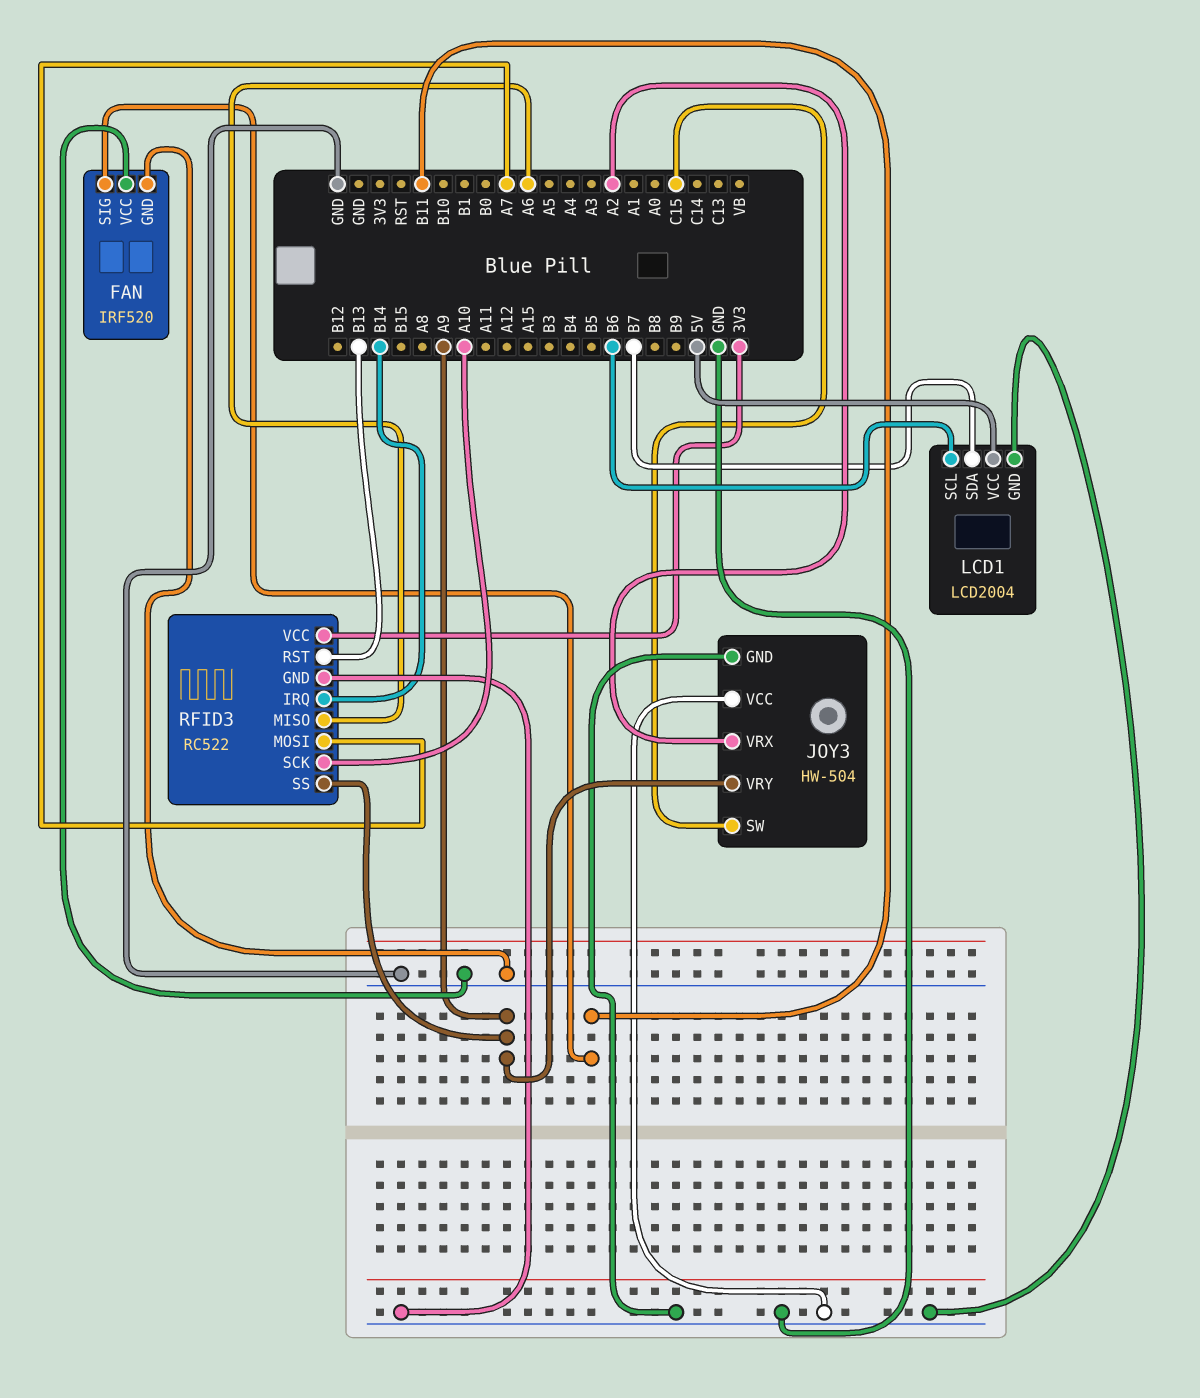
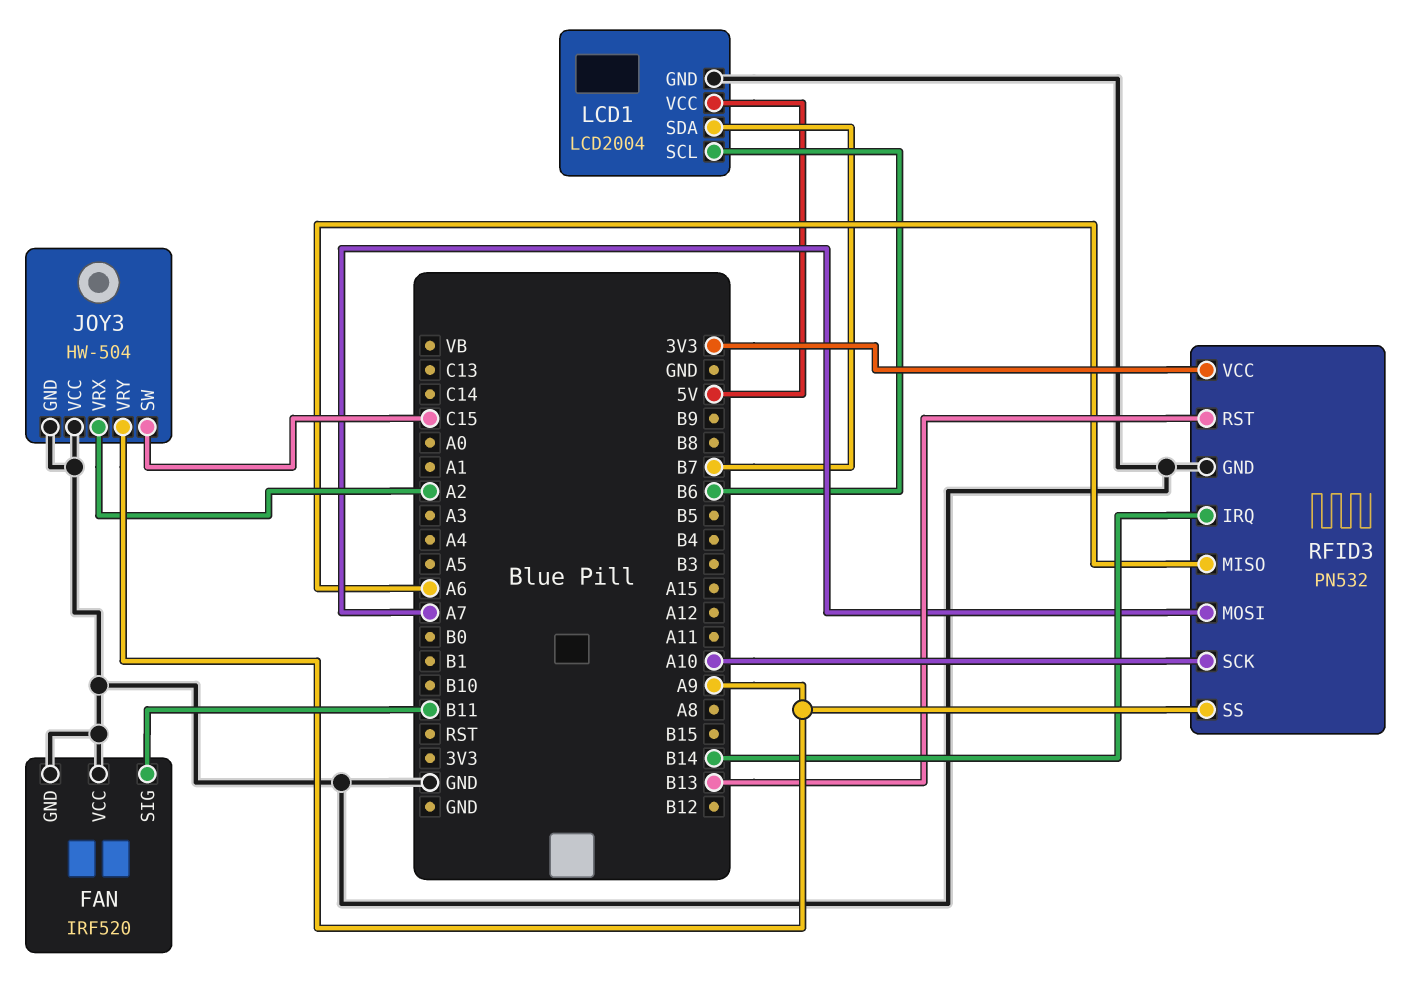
RFID3: RC522 -> PN532

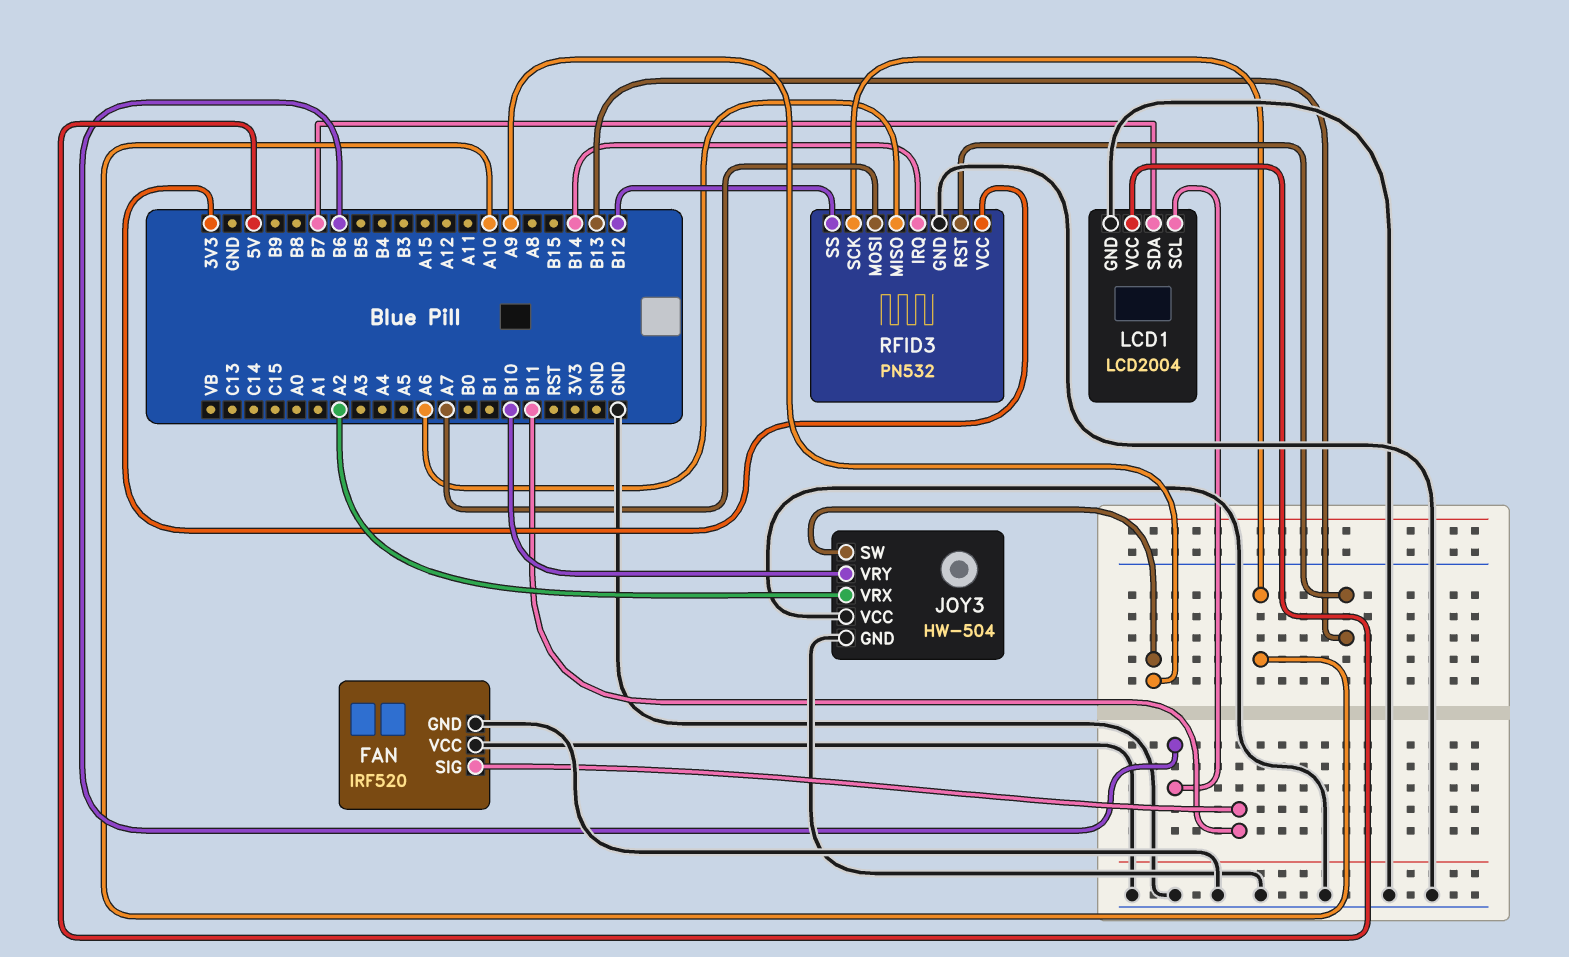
JOY3 pin SW: C15 -> A9
JOY3 pin VRY: A9 -> B10
RFID3 pin SS: A9 -> B12

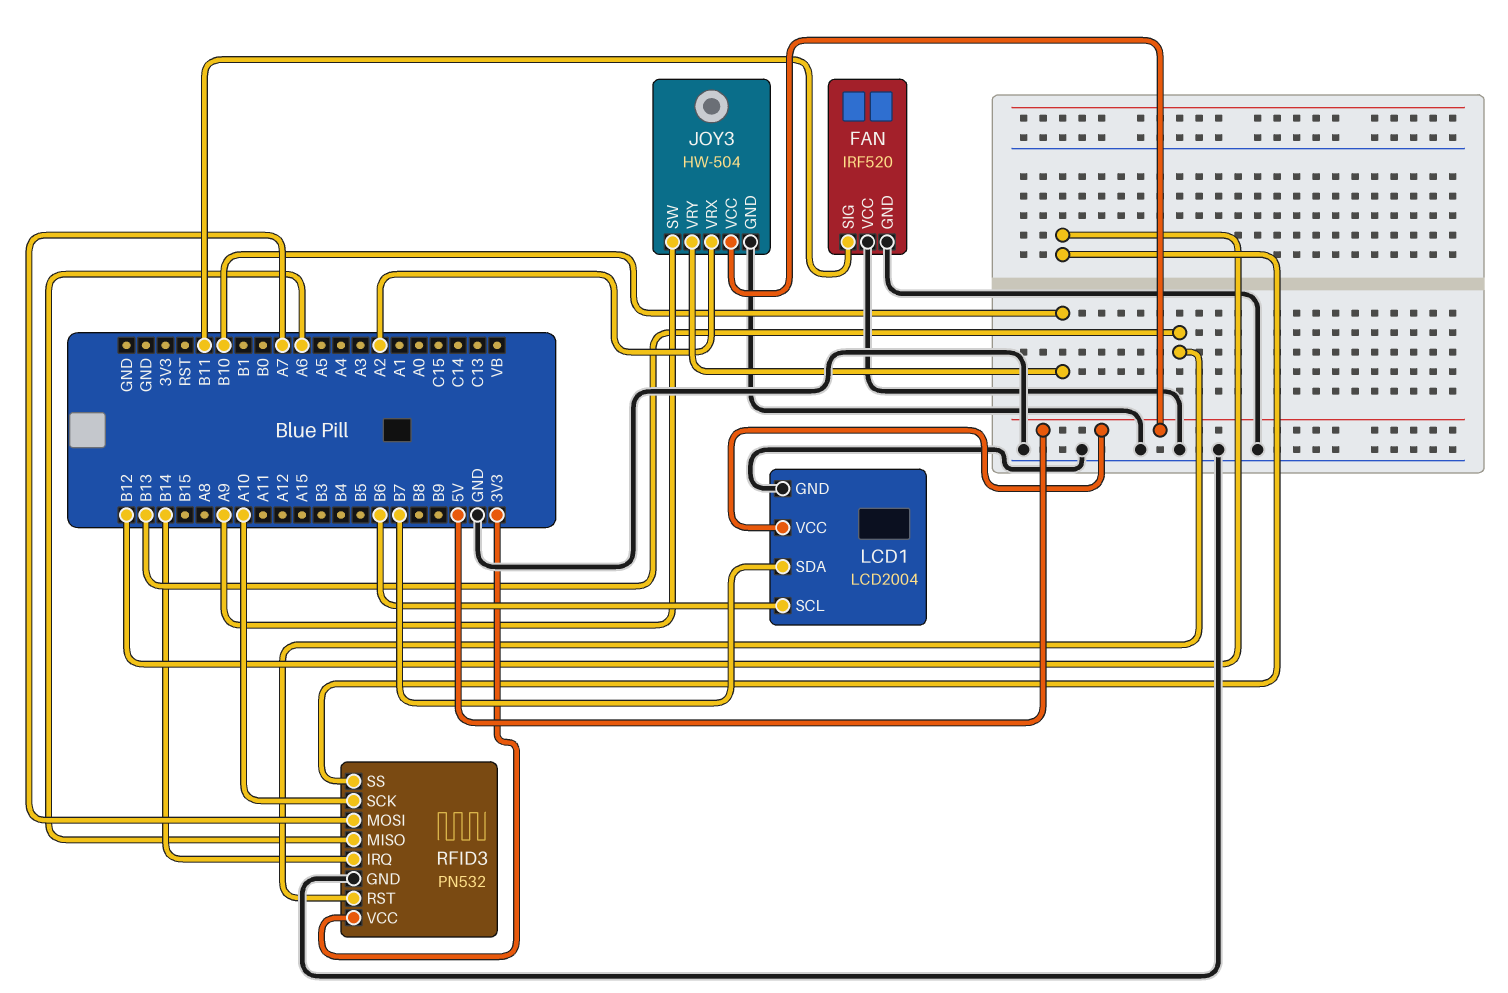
JOY3 pin VCC: GND -> 5V

